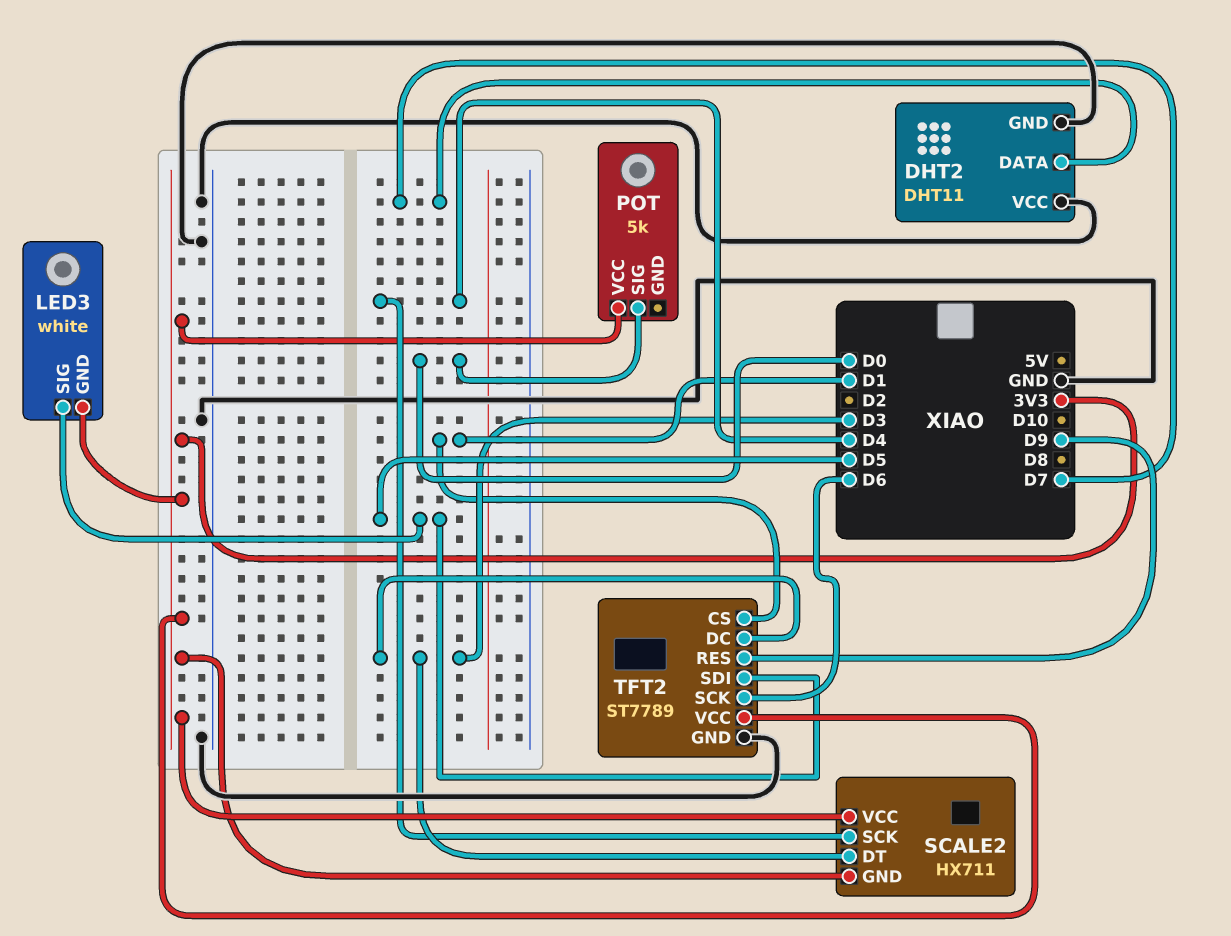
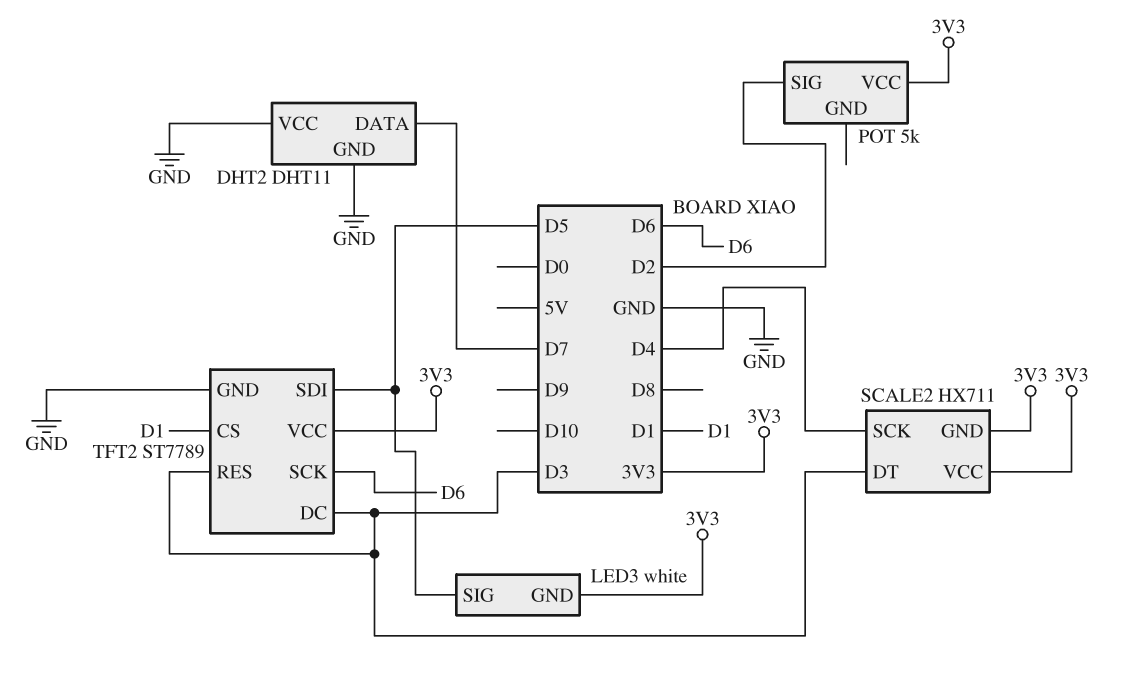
POT pin SIG: D0 -> D2
TFT2 pin RES: D9 -> D3

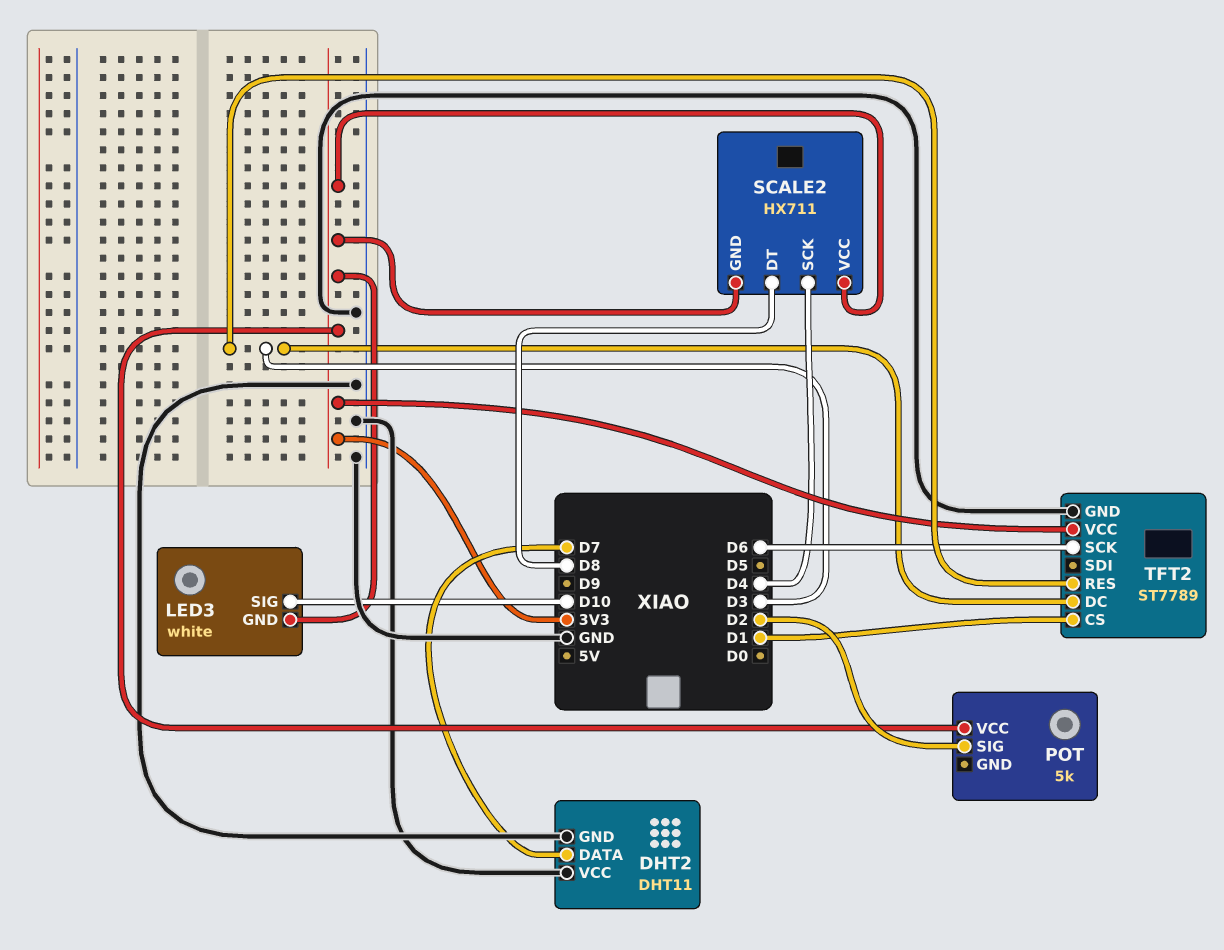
LED3 pin SIG: D5 -> D10
SCALE2 pin DT: D3 -> D8
TFT2 pin SDI: D5 -> none

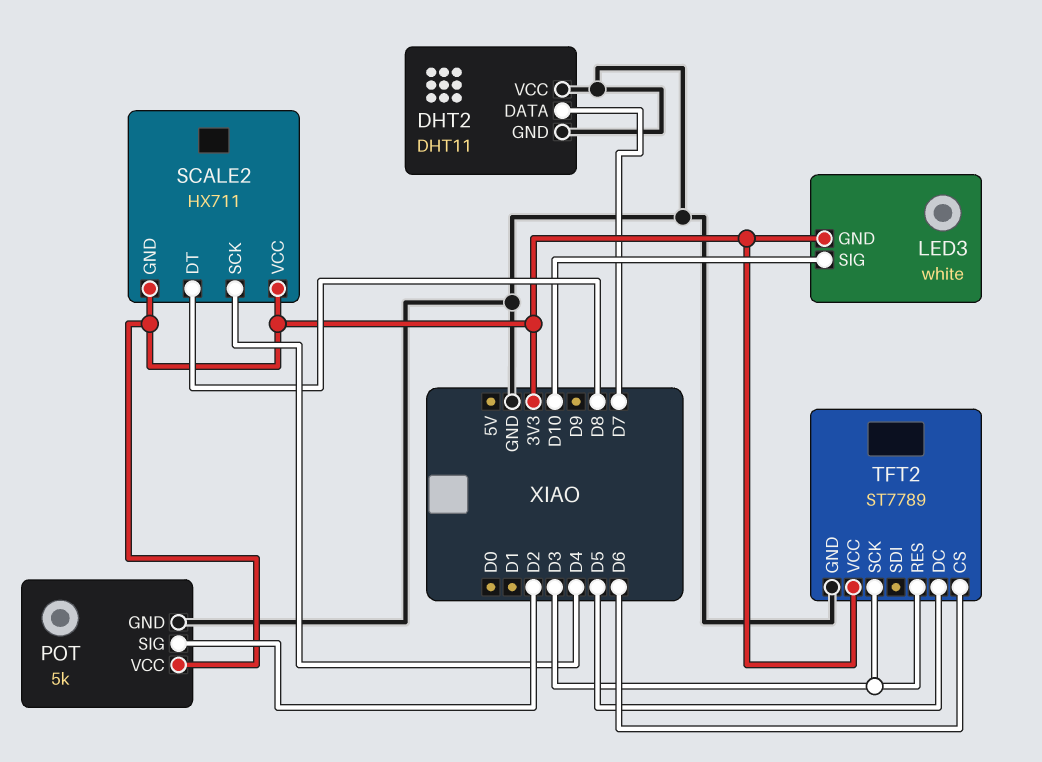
POT pin GND: none -> GND
TFT2 pin CS: D1 -> D6
TFT2 pin DC: D3 -> D5
TFT2 pin SCK: D6 -> D3

